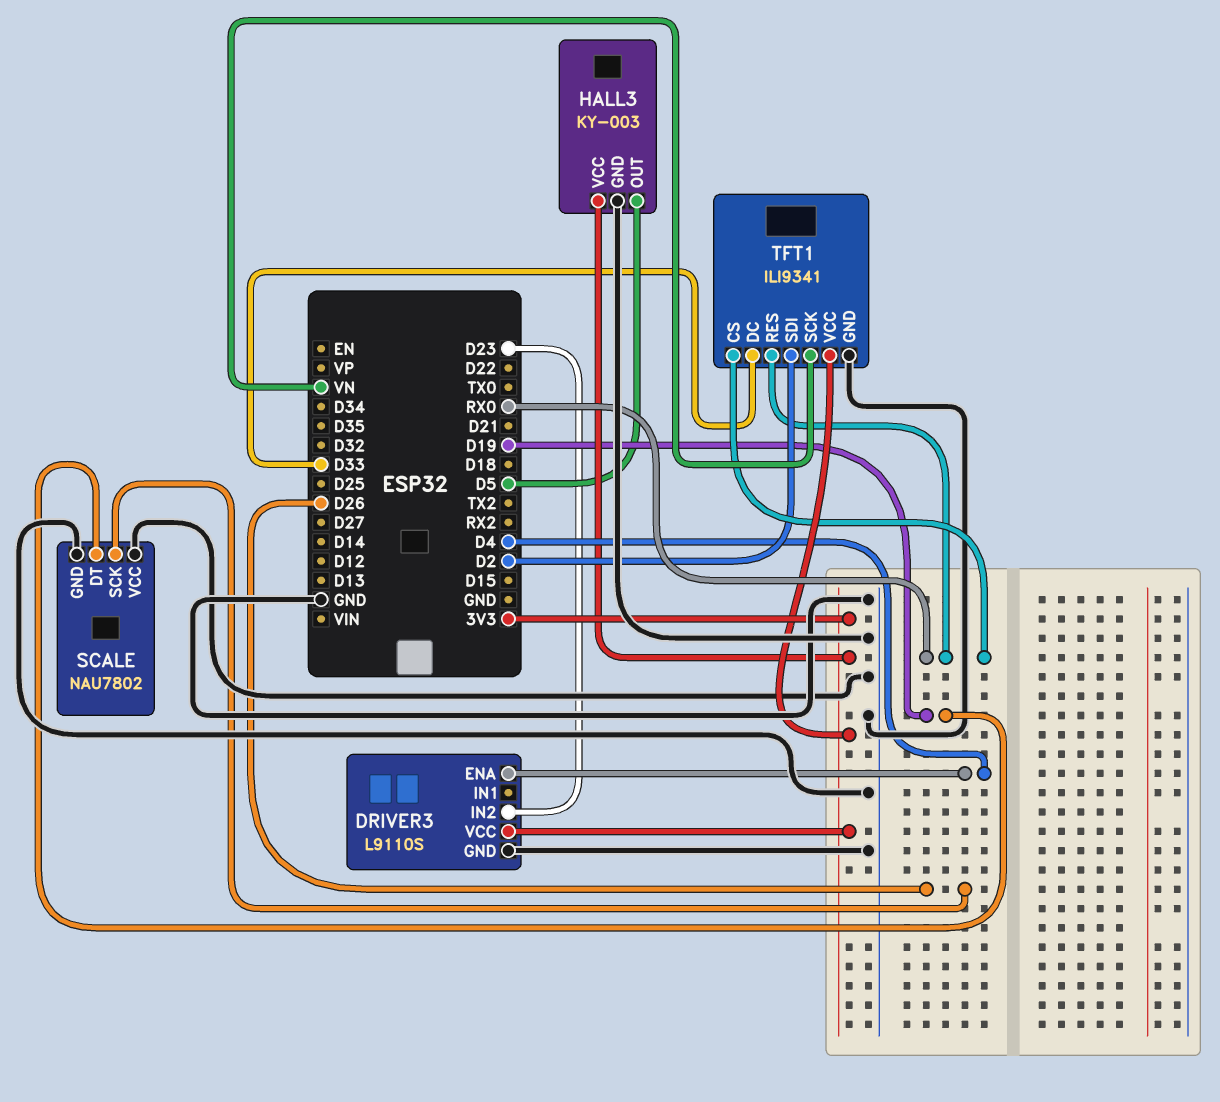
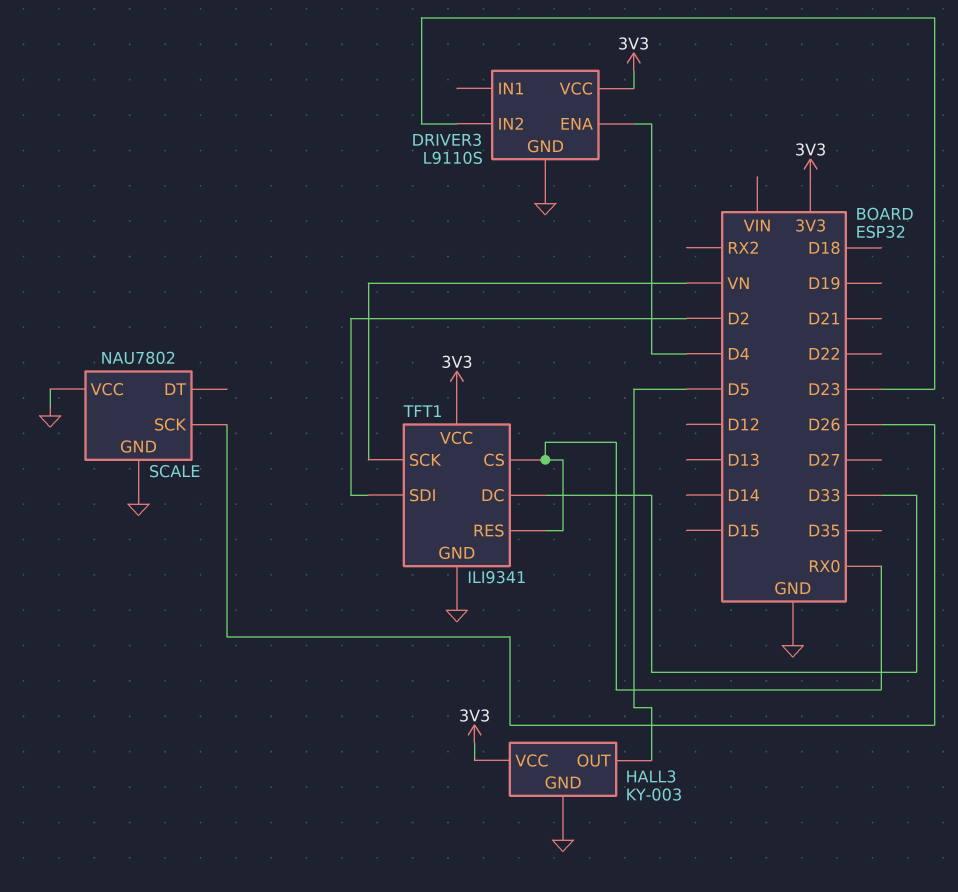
SCALE pin DT: D19 -> none

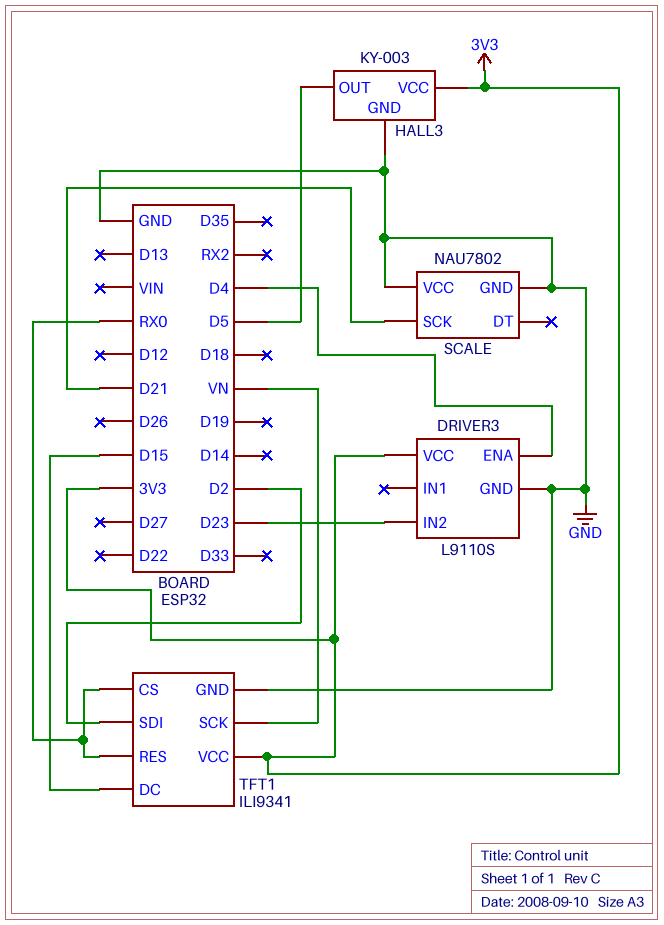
SCALE pin SCK: D26 -> D21
TFT1 pin DC: D33 -> D15

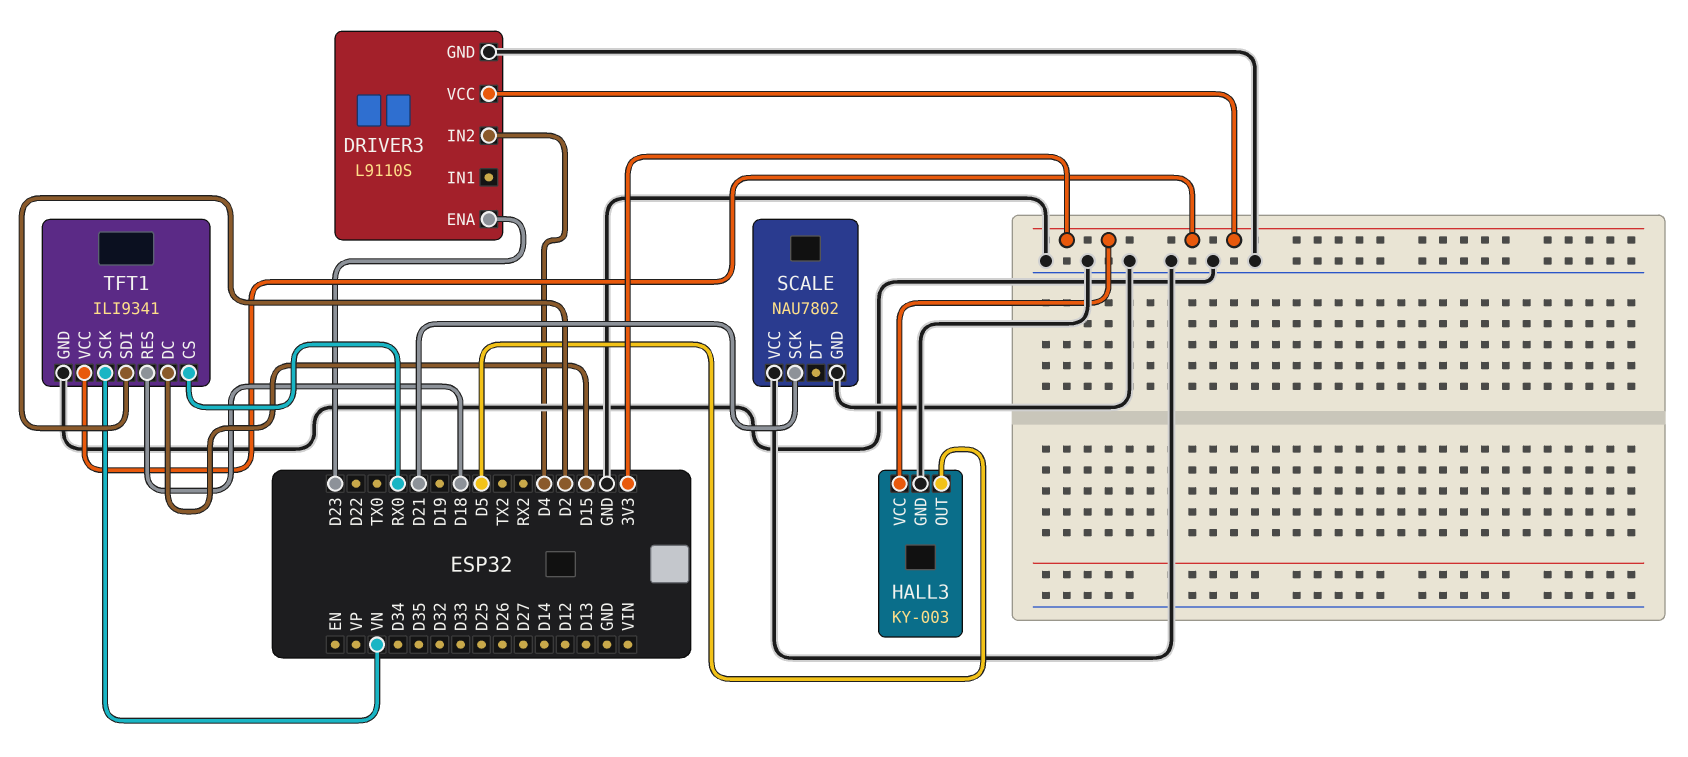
DRIVER3 pin ENA: D4 -> D23
DRIVER3 pin IN2: D23 -> D4
TFT1 pin RES: RX0 -> D18

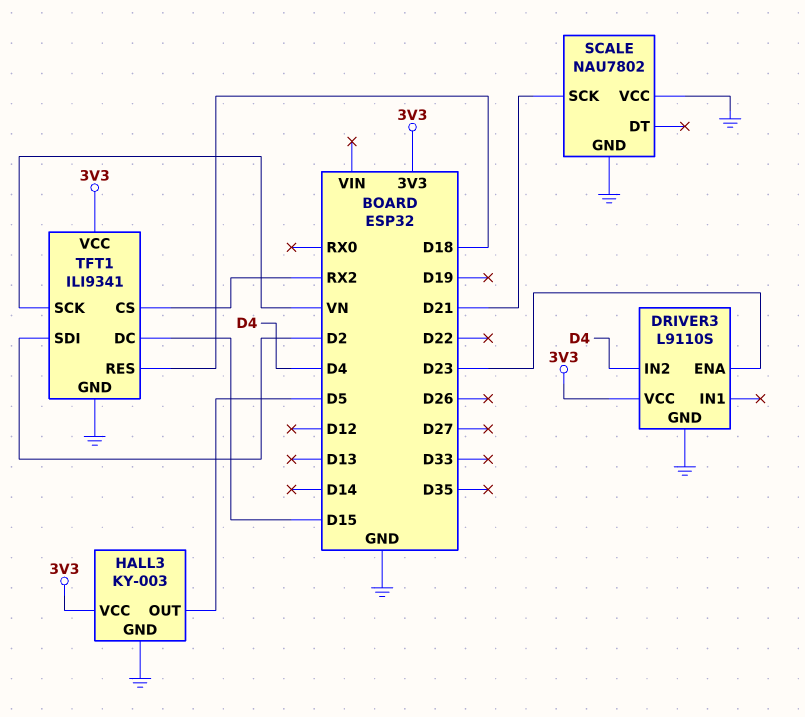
TFT1 pin CS: RX0 -> RX2

